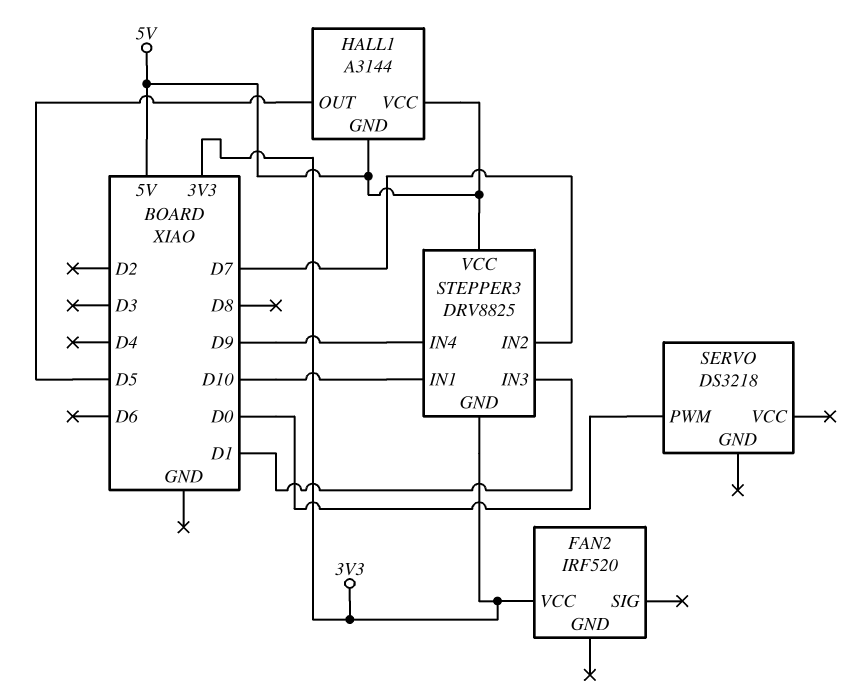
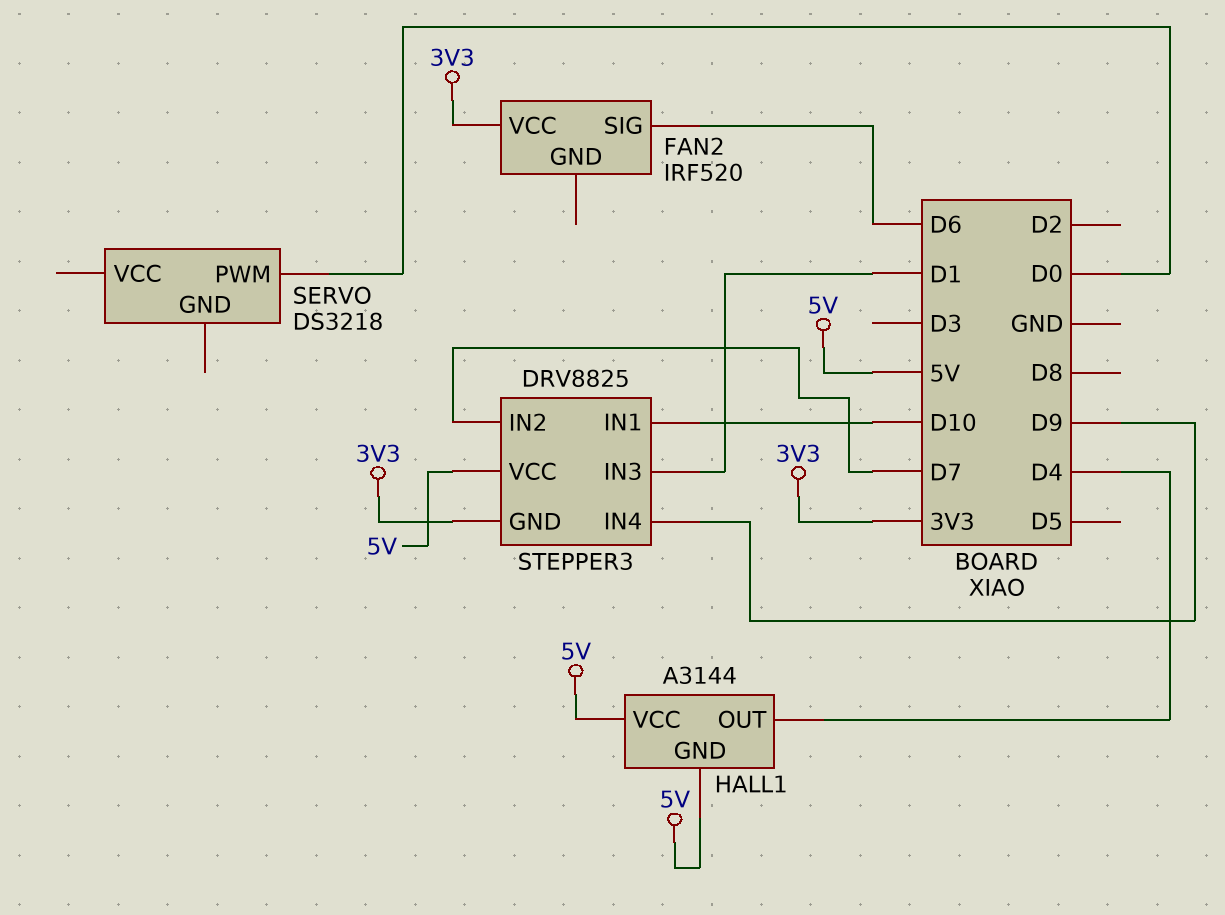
FAN2 pin SIG: none -> D6
HALL1 pin OUT: D5 -> D4

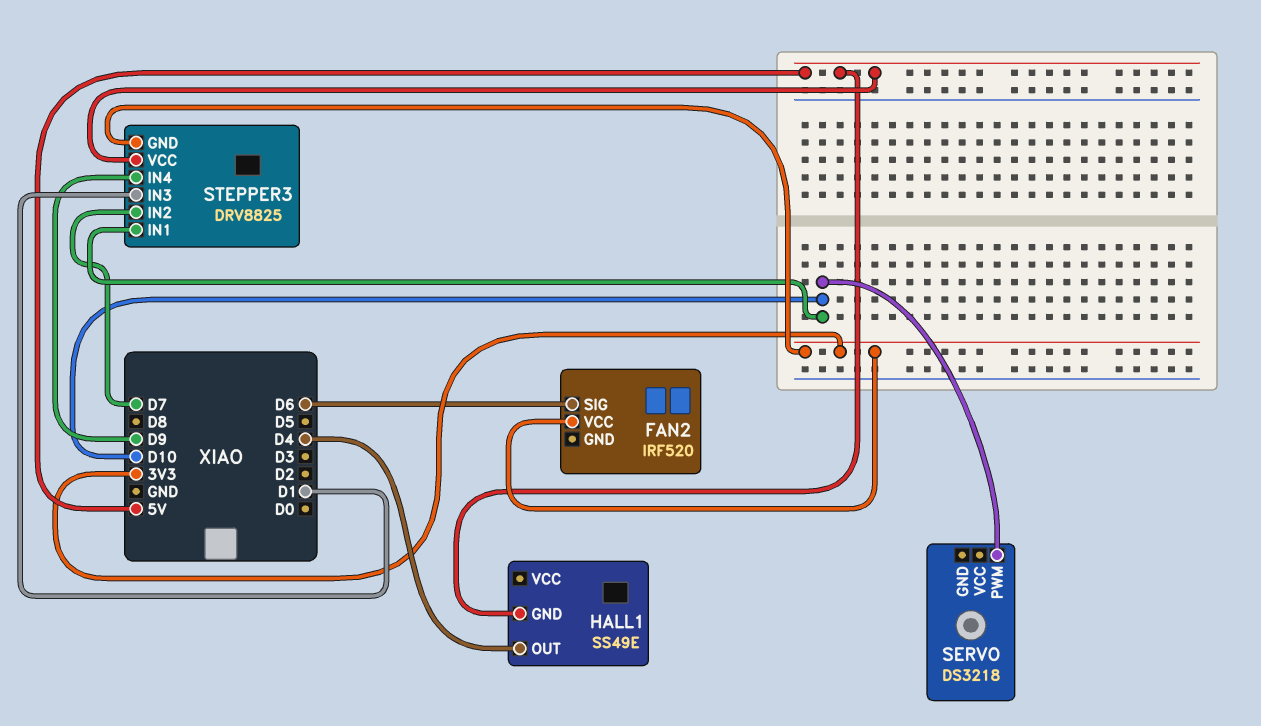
HALL1: A3144 -> SS49E
HALL1 pin VCC: 5V -> none
SERVO pin PWM: D0 -> D10

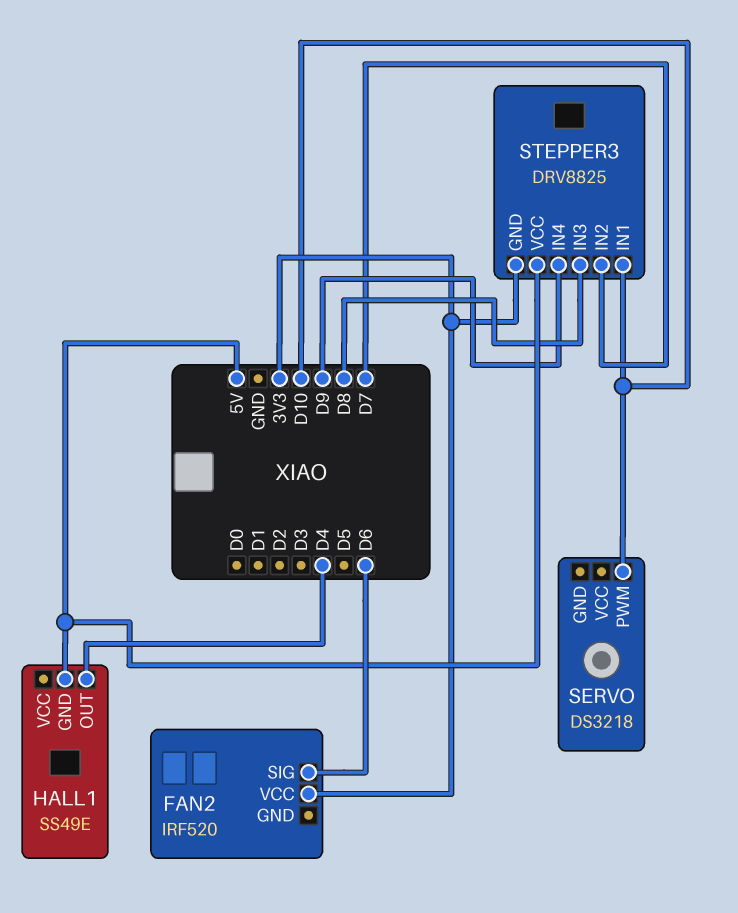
STEPPER3 pin IN3: D1 -> D8

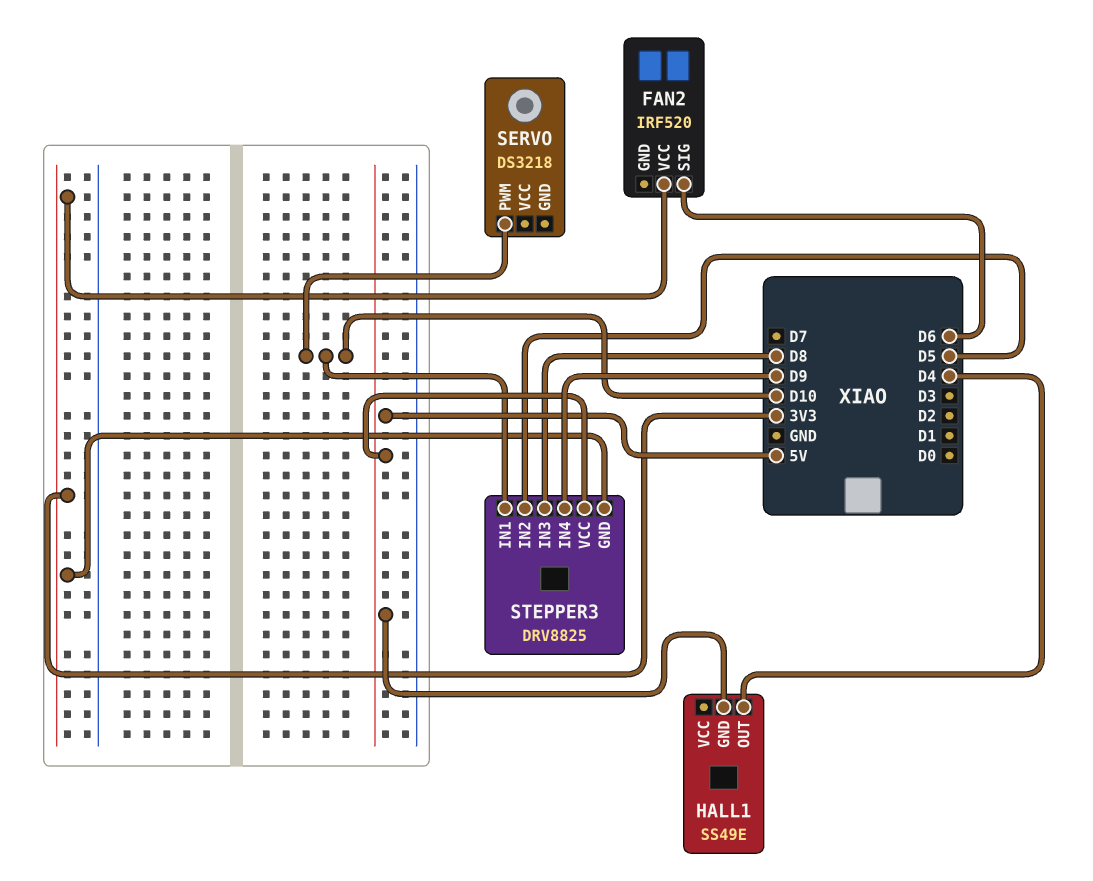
STEPPER3 pin IN2: D7 -> D5

